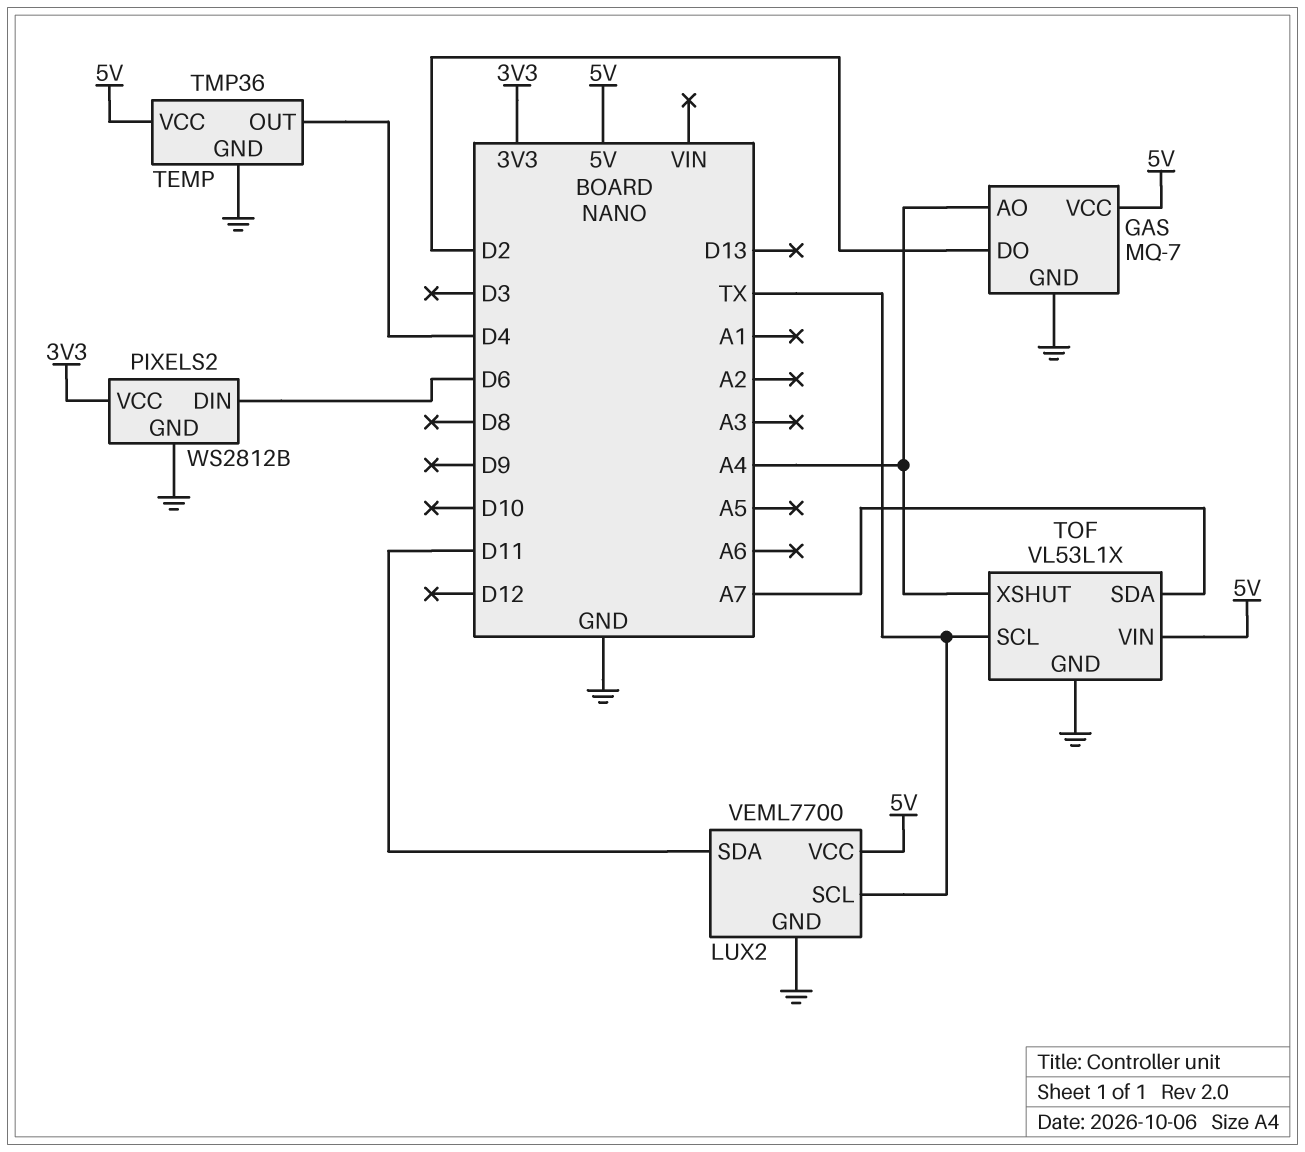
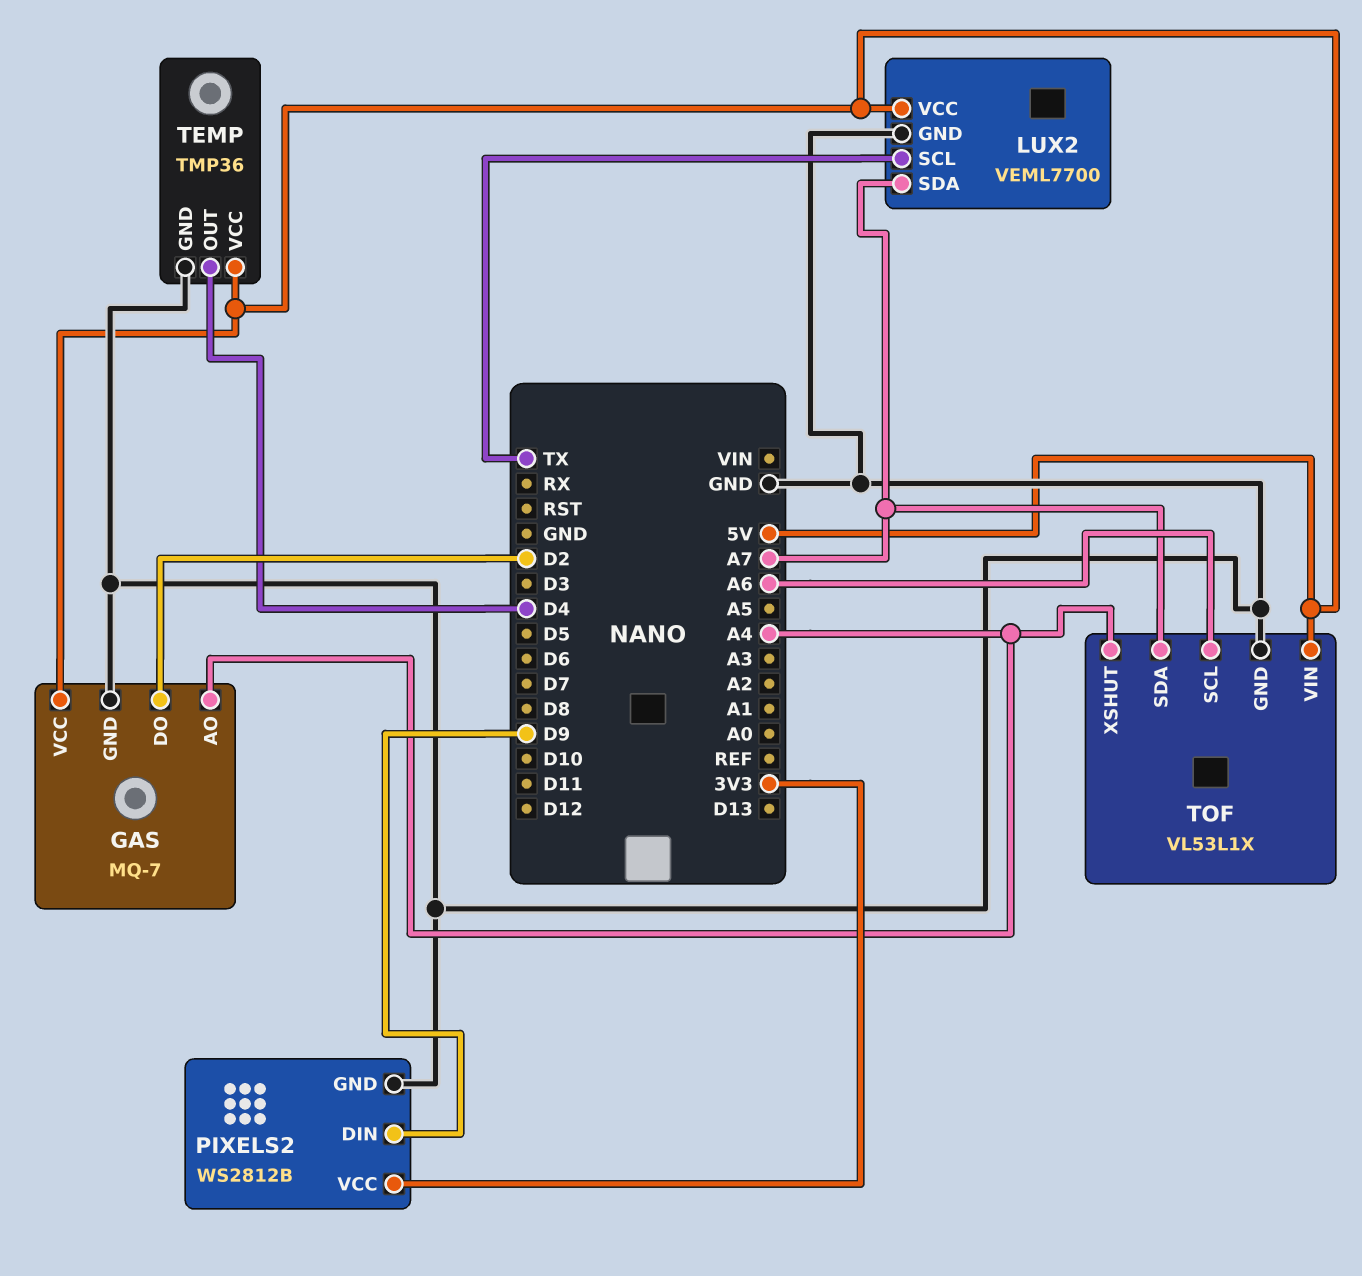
LUX2 pin SDA: D11 -> A7
PIXELS2 pin DIN: D6 -> D9
TOF pin SCL: TX -> A6

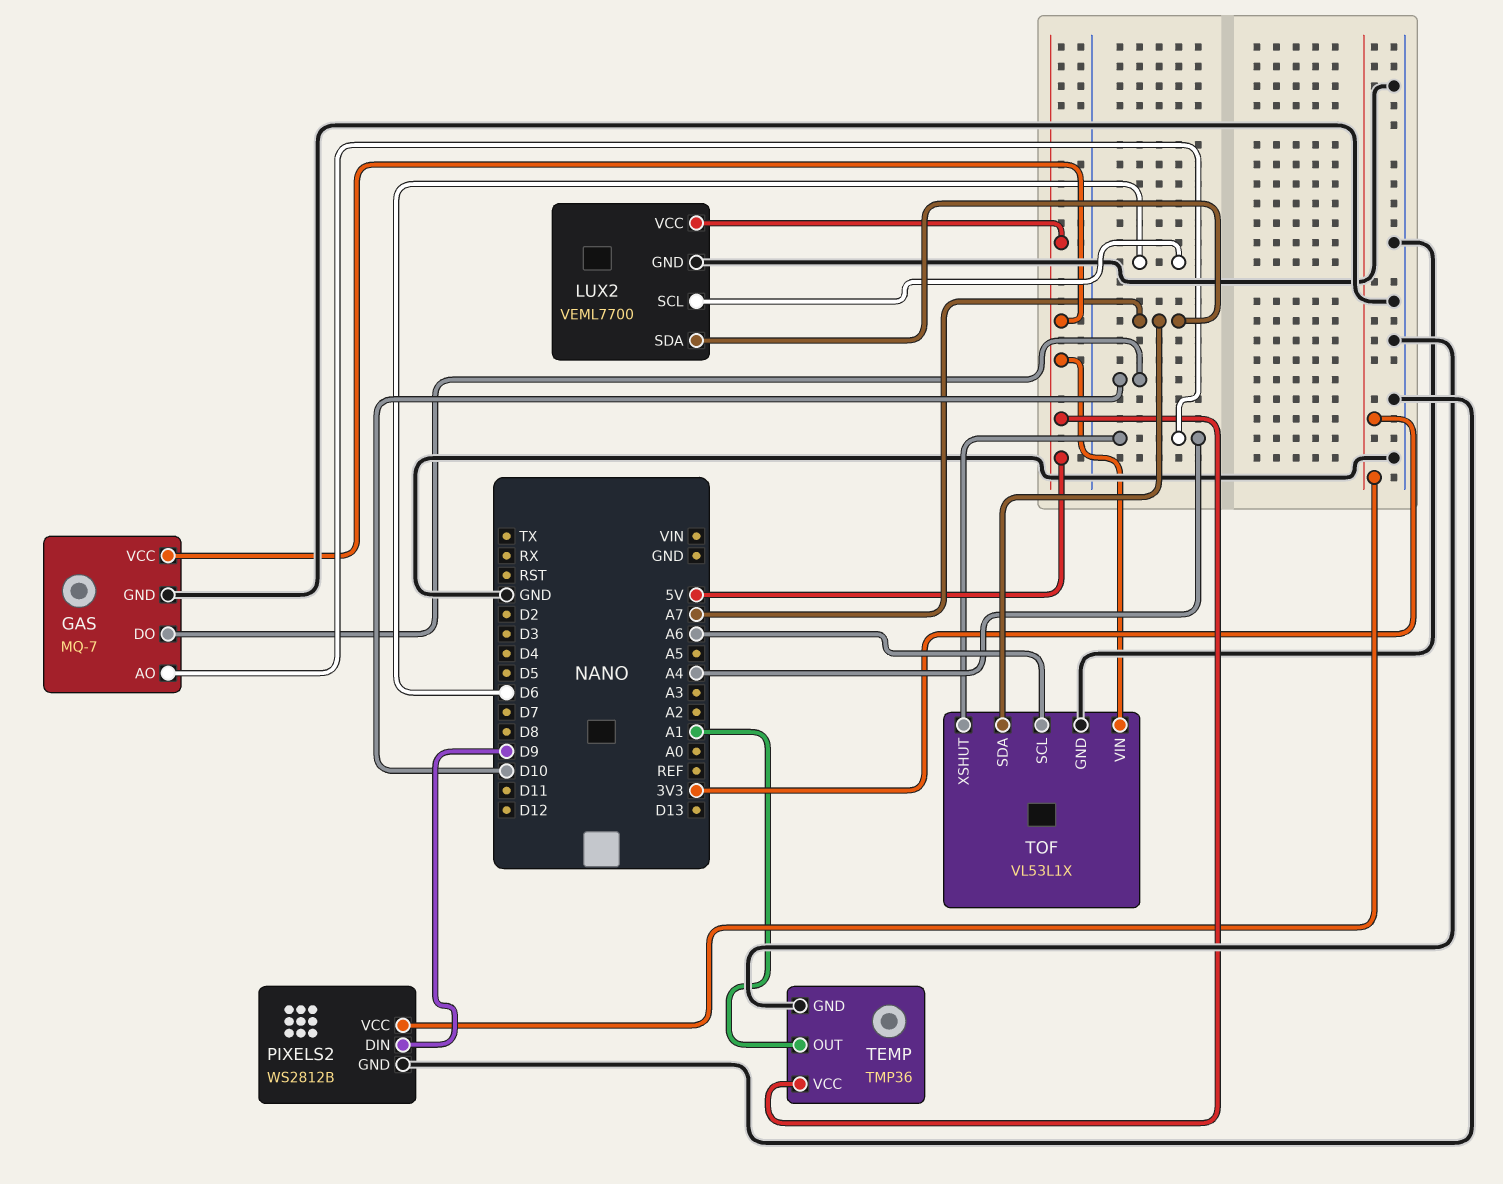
GAS pin DO: D2 -> D10
LUX2 pin SCL: TX -> D6
TEMP pin OUT: D4 -> A1

